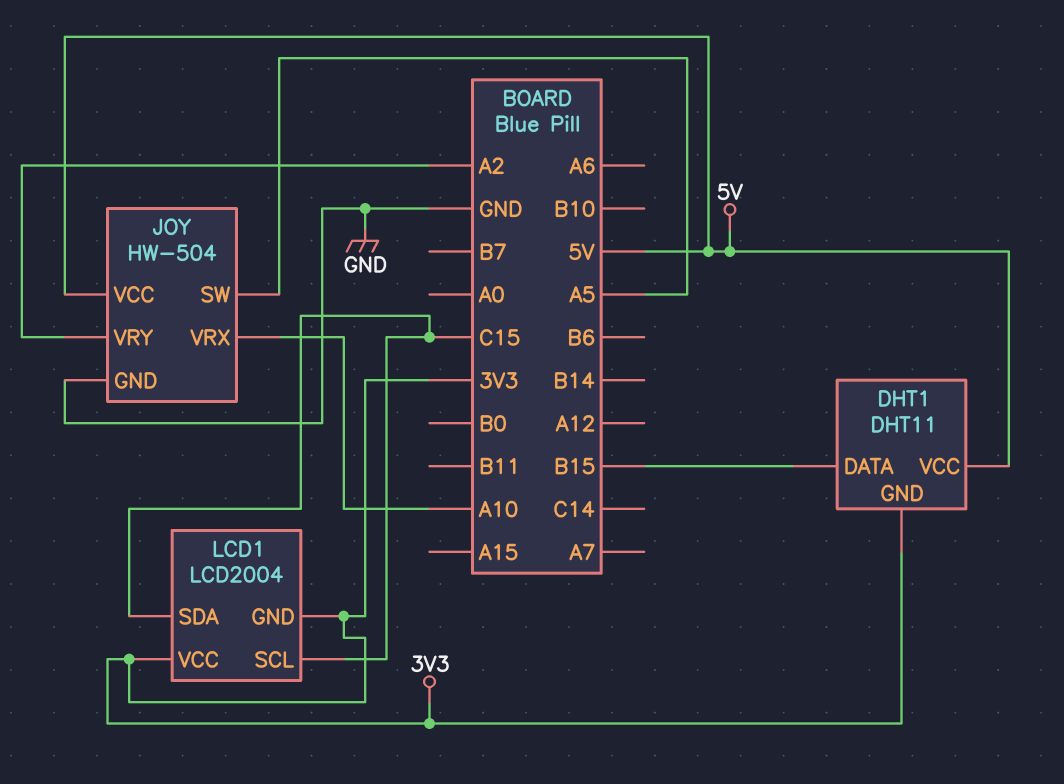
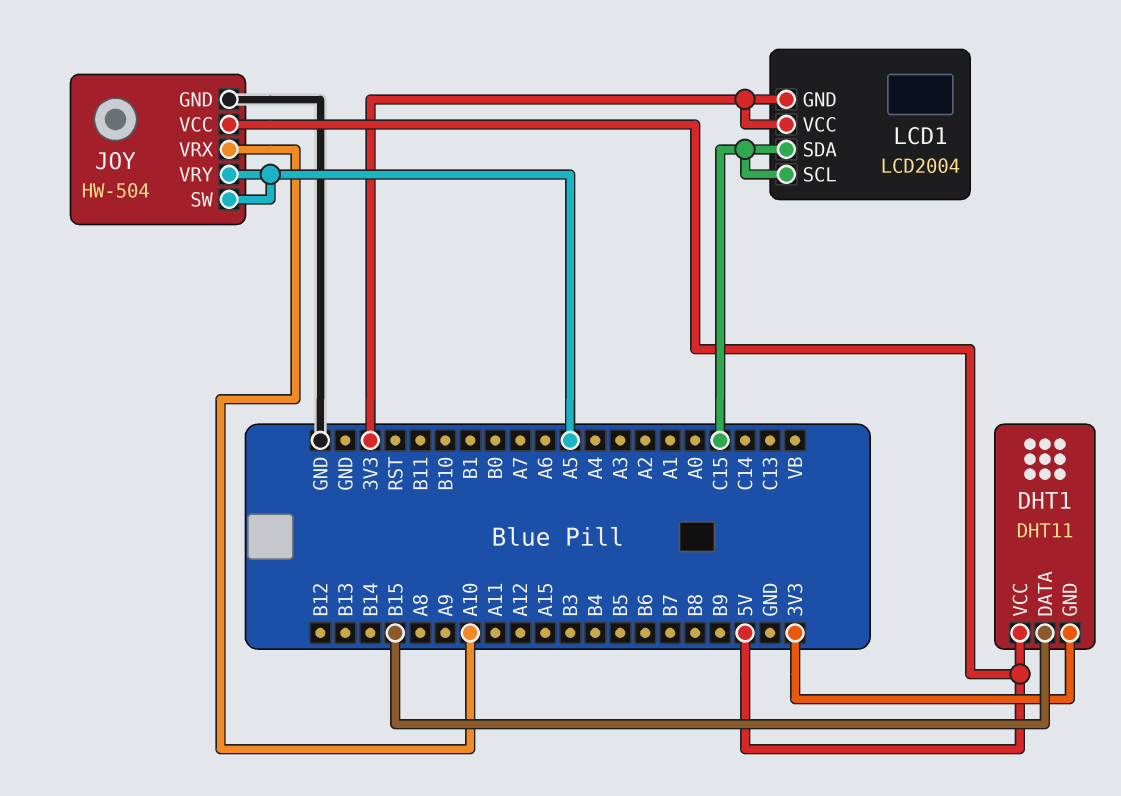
JOY pin VRY: A2 -> A5

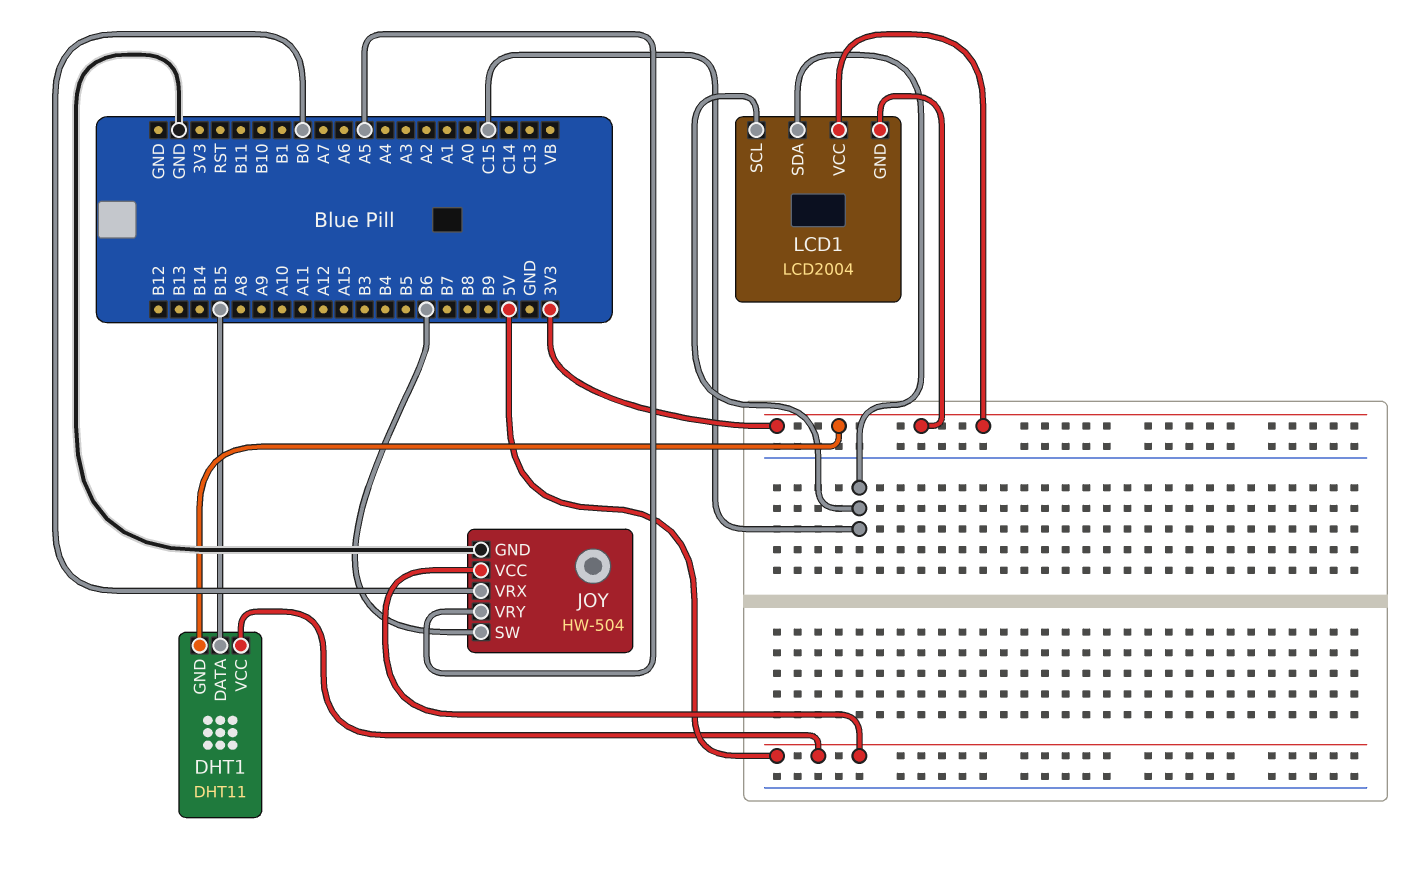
JOY pin SW: A5 -> B6
JOY pin VRX: A10 -> B0

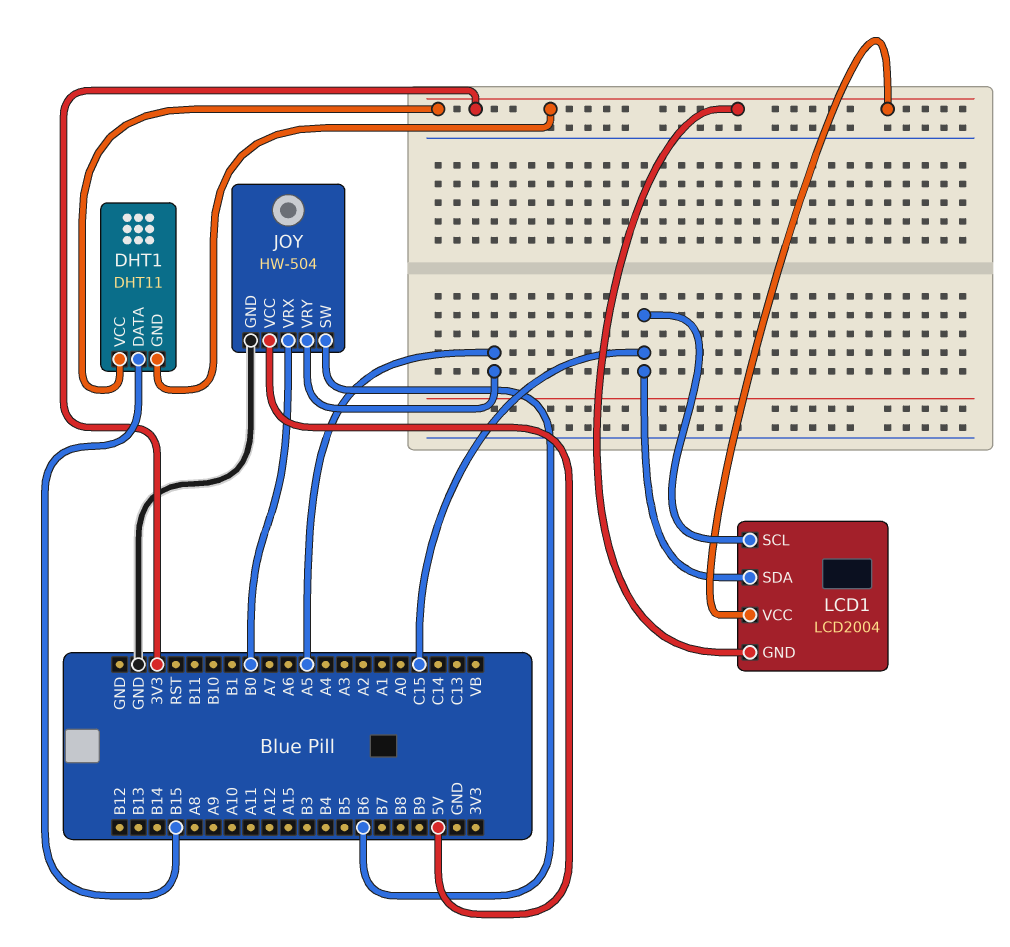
DHT1 pin VCC: 5V -> 3V3

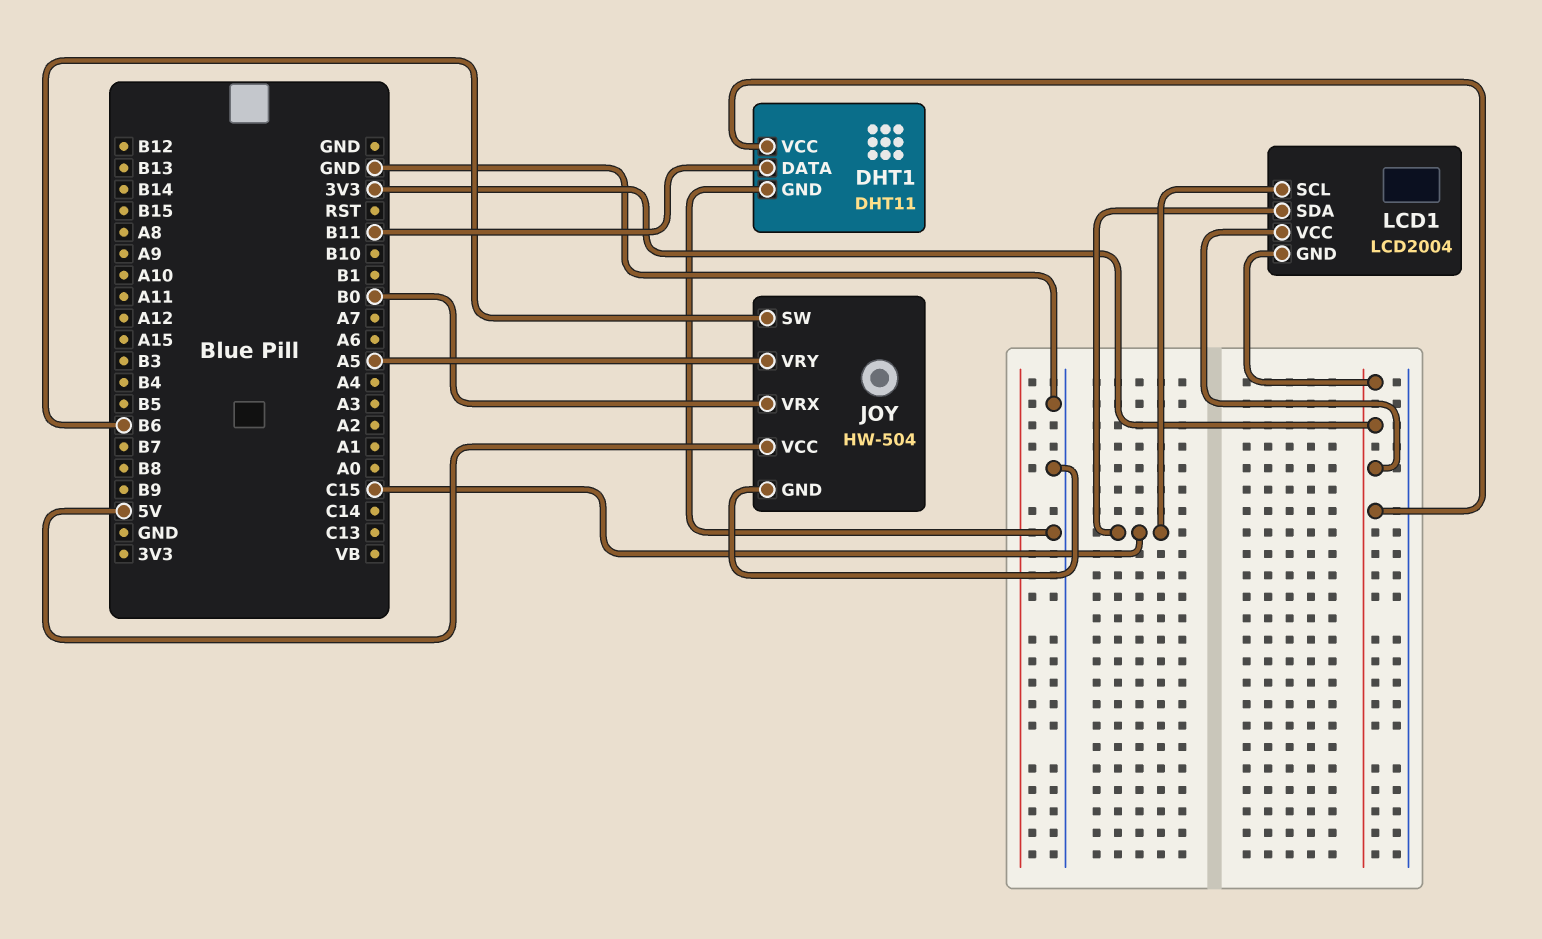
DHT1 pin DATA: B15 -> B11
DHT1 pin GND: 3V3 -> GND

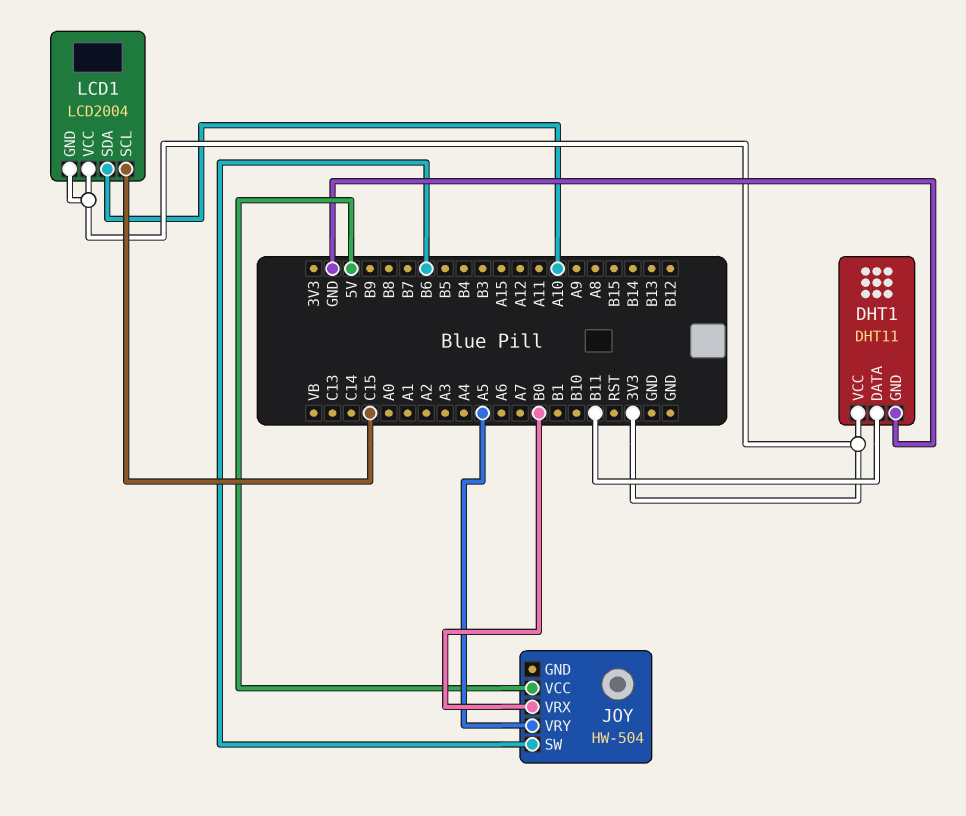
JOY pin GND: GND -> none
LCD1 pin SDA: C15 -> A10

